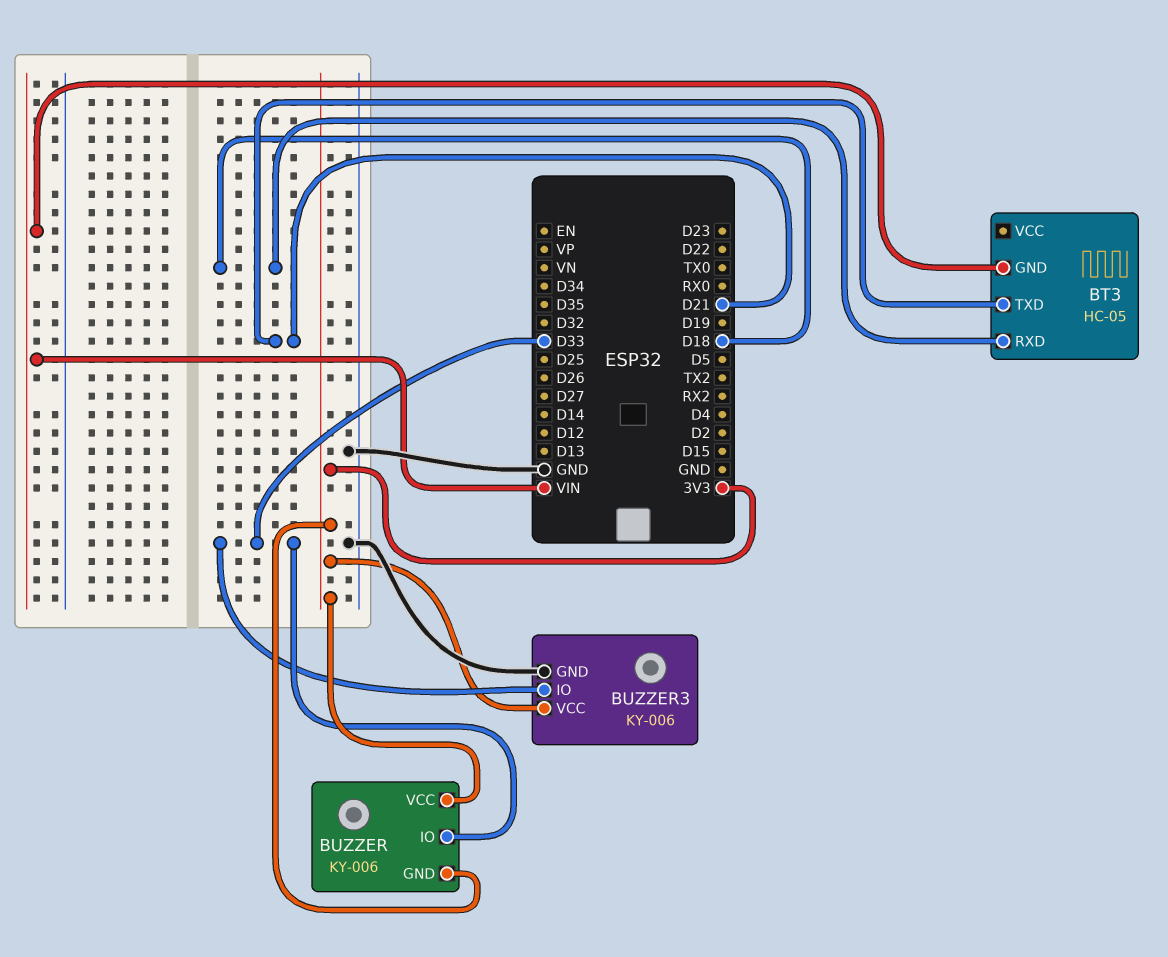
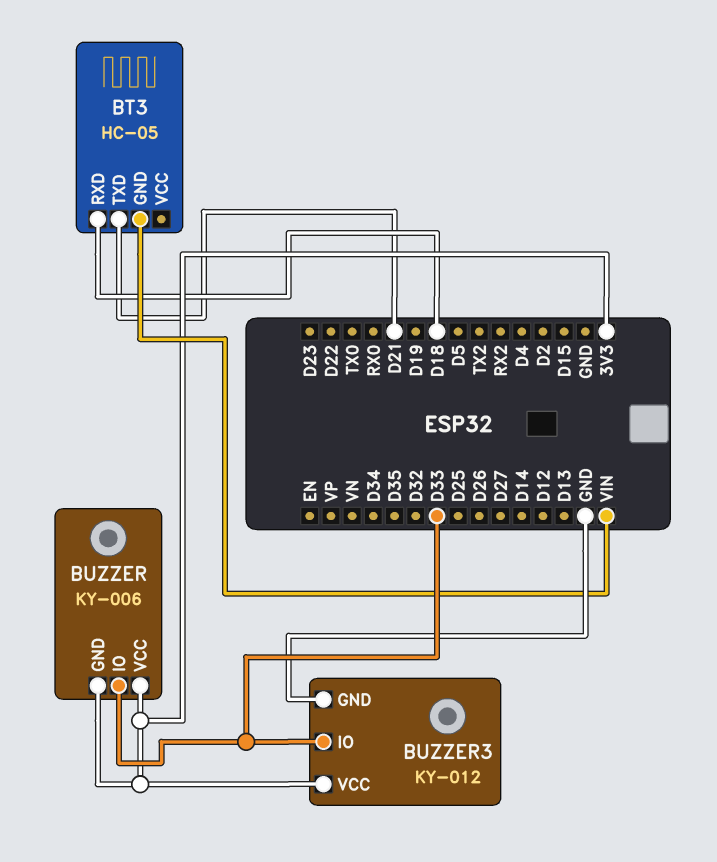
BUZZER3: KY-006 -> KY-012

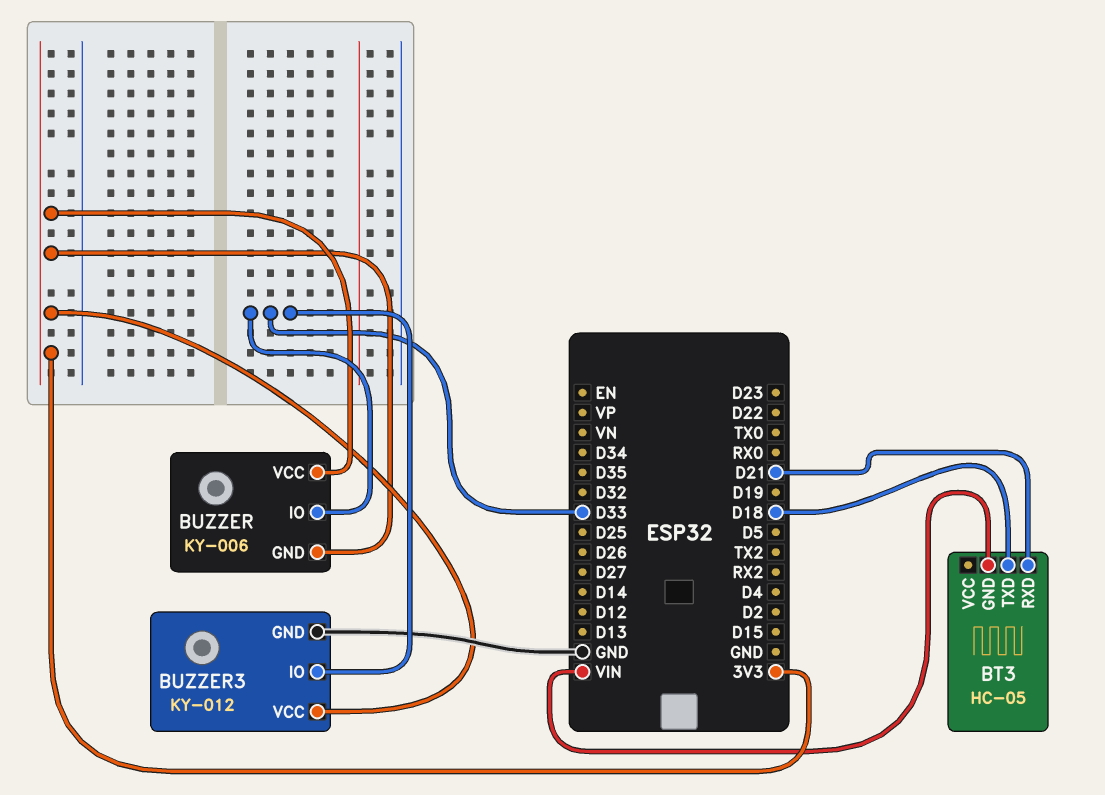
BT3 pin RXD: D18 -> D21
BT3 pin TXD: D21 -> D18

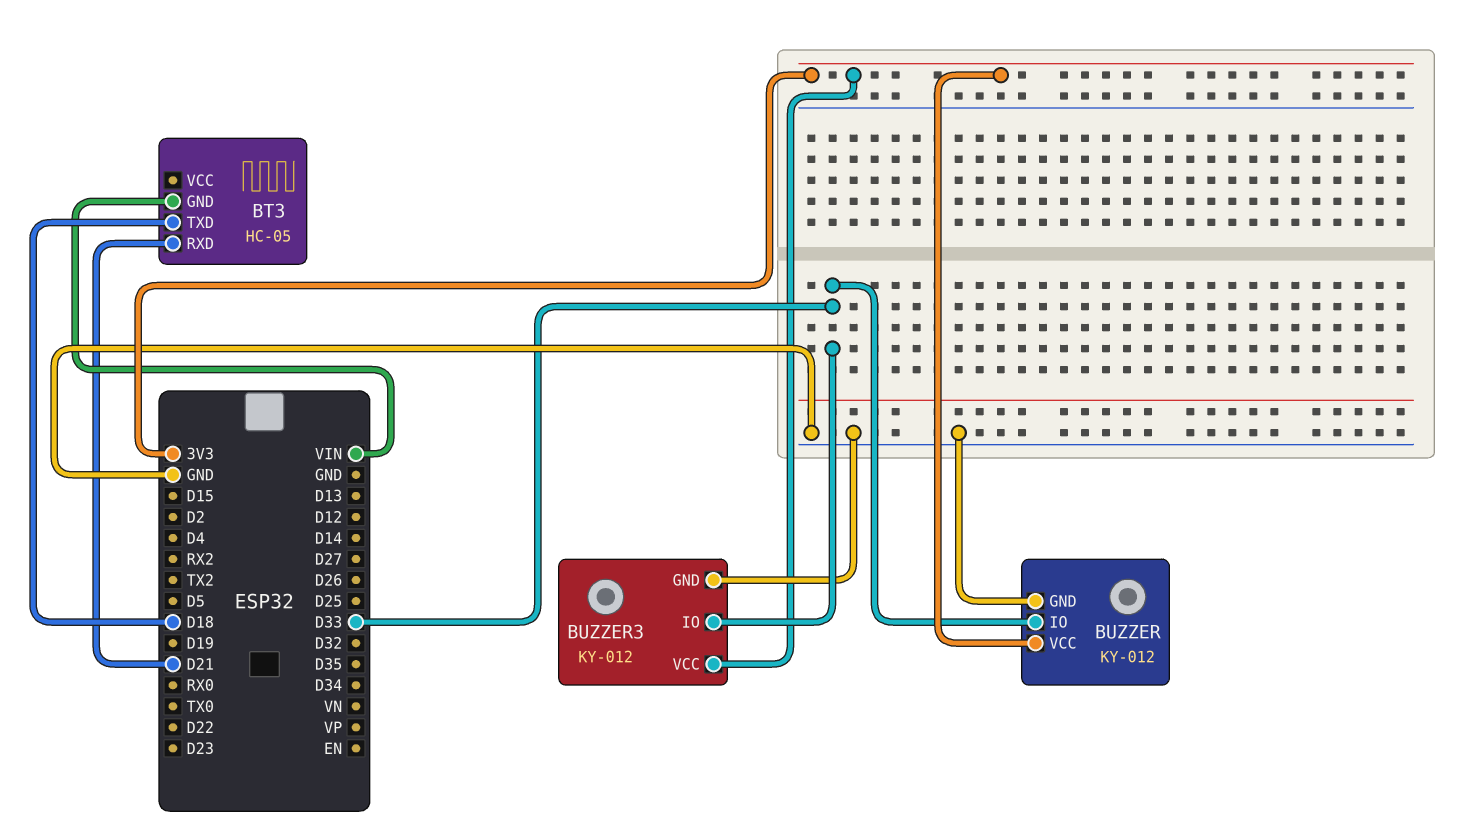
BUZZER: KY-006 -> KY-012
BUZZER pin GND: 3V3 -> GND

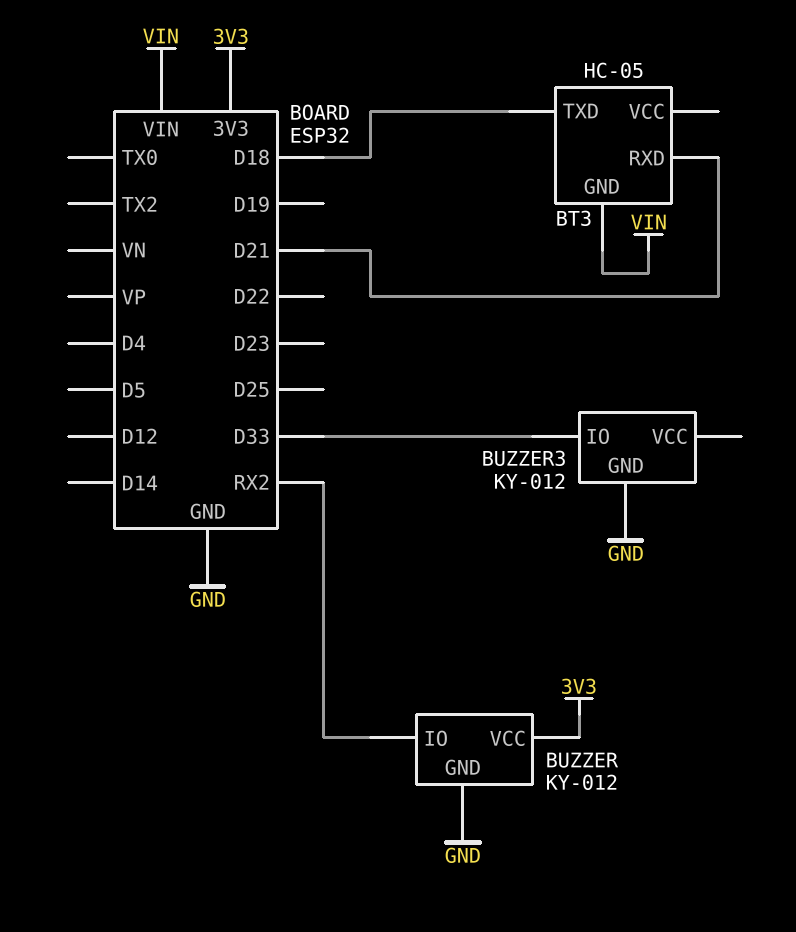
BUZZER pin IO: D33 -> RX2
BUZZER3 pin VCC: 3V3 -> none

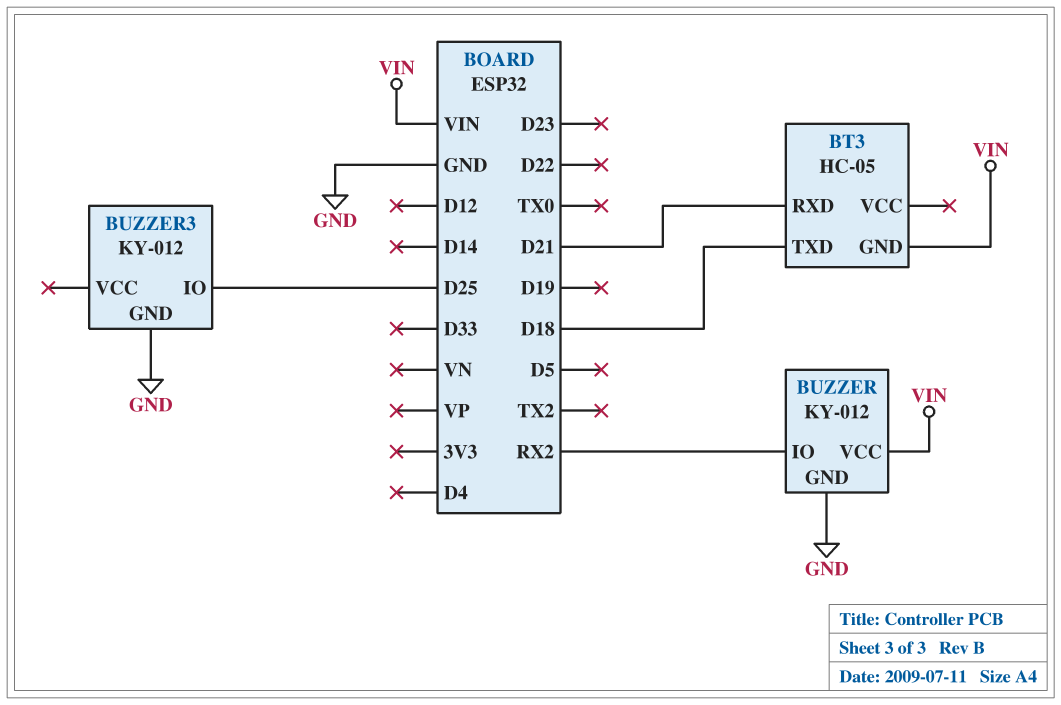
BUZZER pin VCC: 3V3 -> VIN
BUZZER3 pin IO: D33 -> D25

